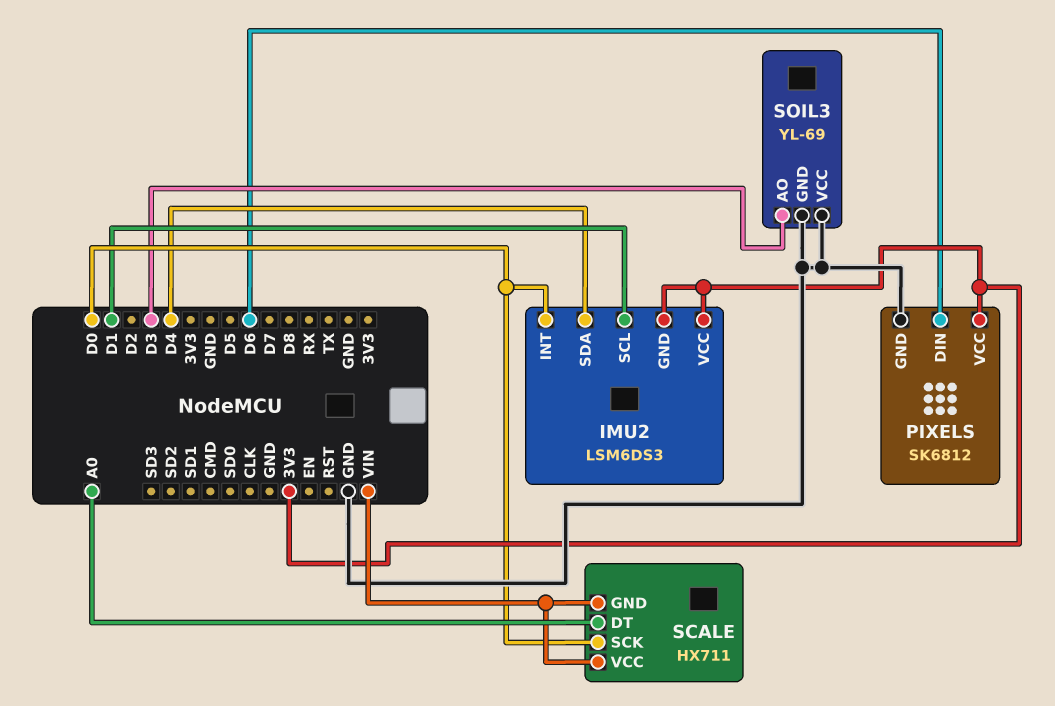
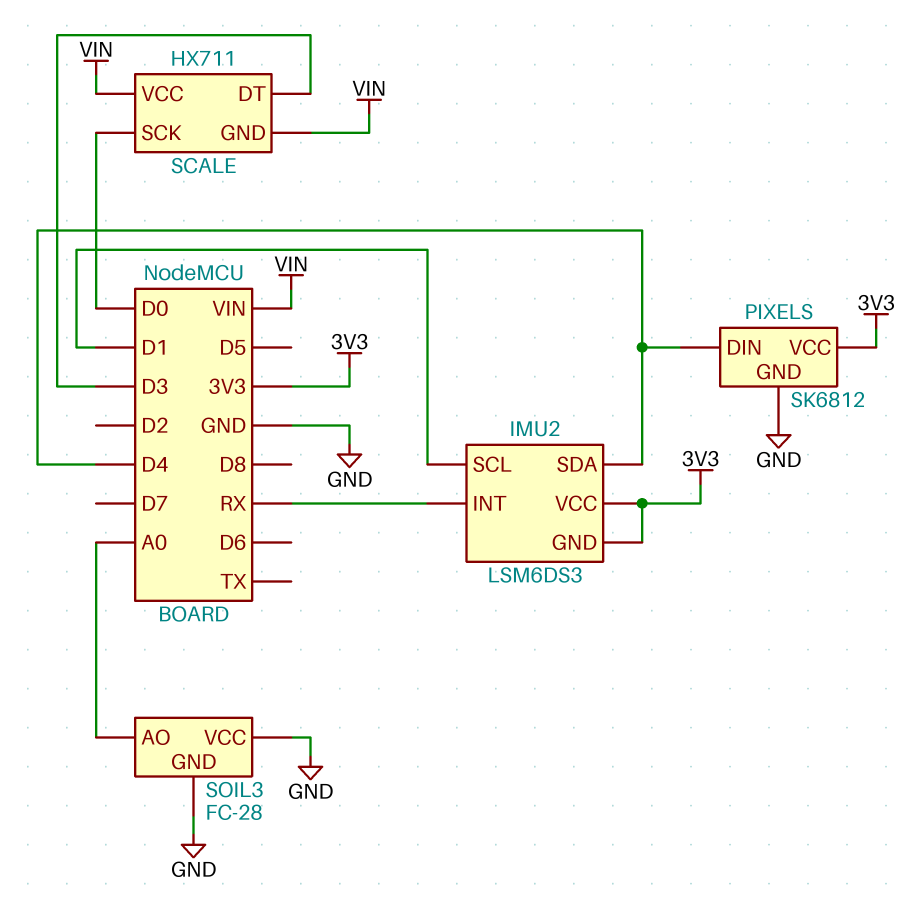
IMU2 pin INT: D0 -> RX
PIXELS pin DIN: D6 -> D4
SCALE pin DT: A0 -> D3
SOIL3: YL-69 -> FC-28
SOIL3 pin AO: D3 -> A0

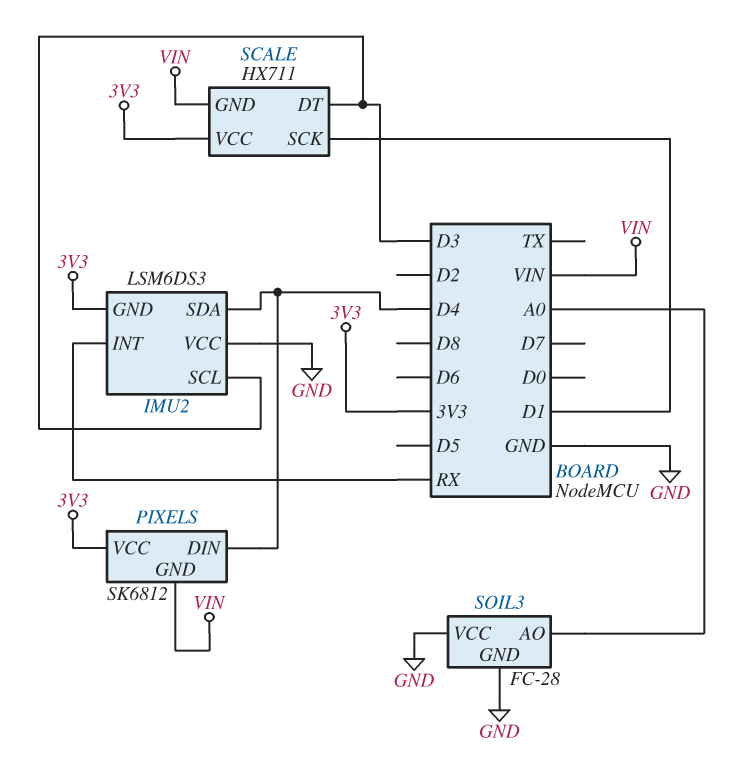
IMU2 pin SCL: D1 -> D3
IMU2 pin VCC: 3V3 -> GND
PIXELS pin GND: GND -> VIN
SCALE pin SCK: D0 -> D1
SCALE pin VCC: VIN -> 3V3

